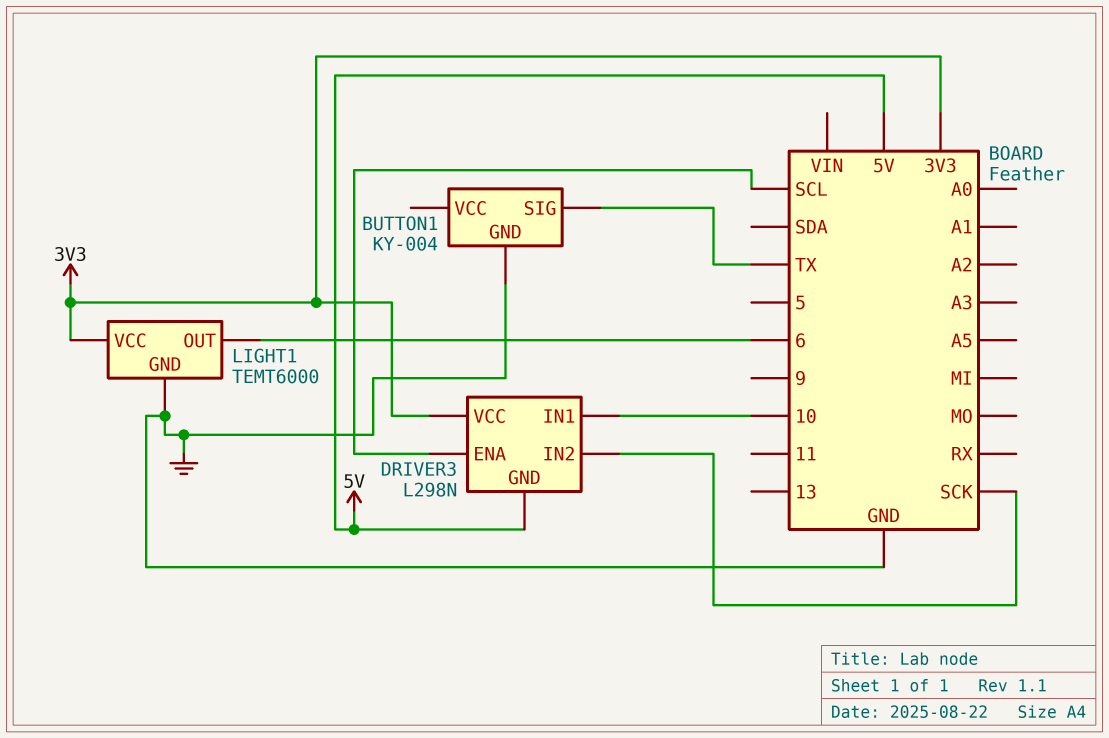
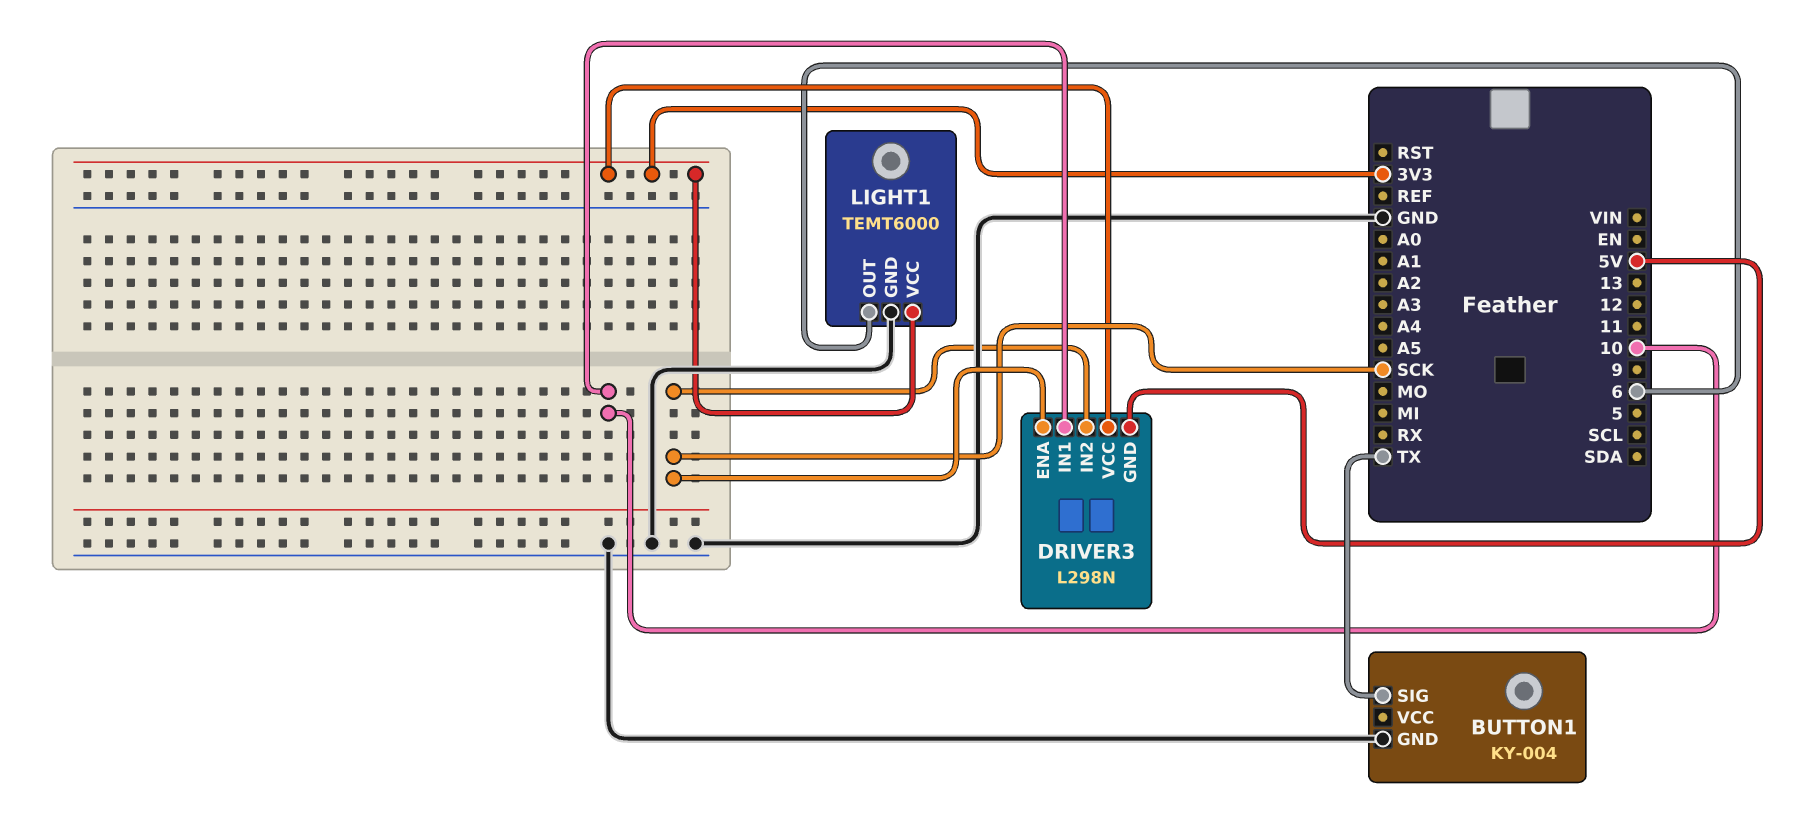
DRIVER3 pin ENA: SCL -> SCK

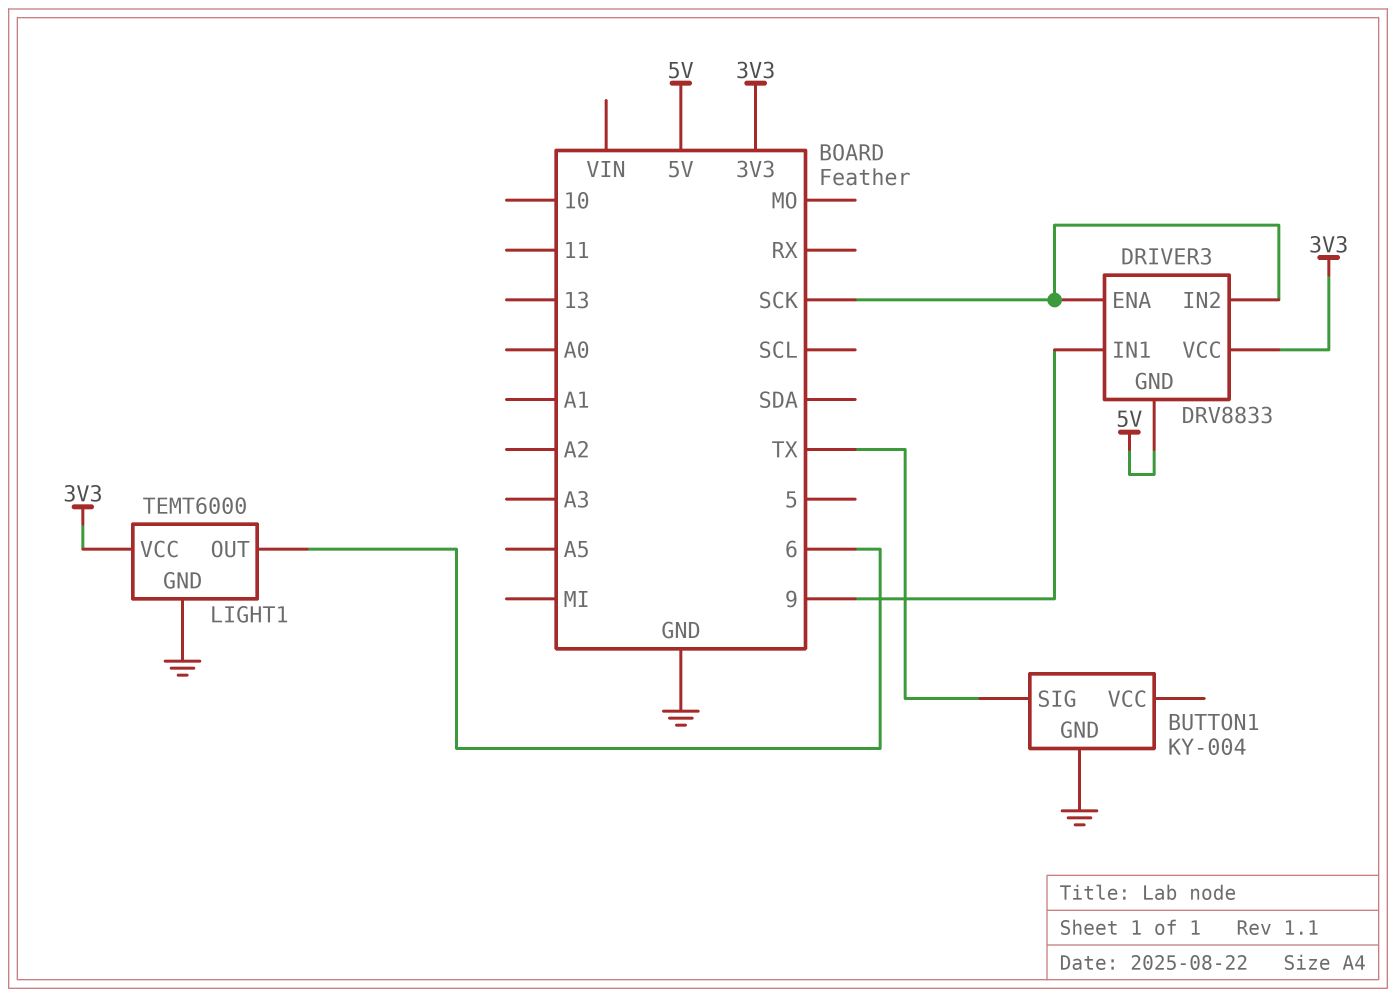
DRIVER3: L298N -> DRV8833
DRIVER3 pin IN1: 10 -> 9

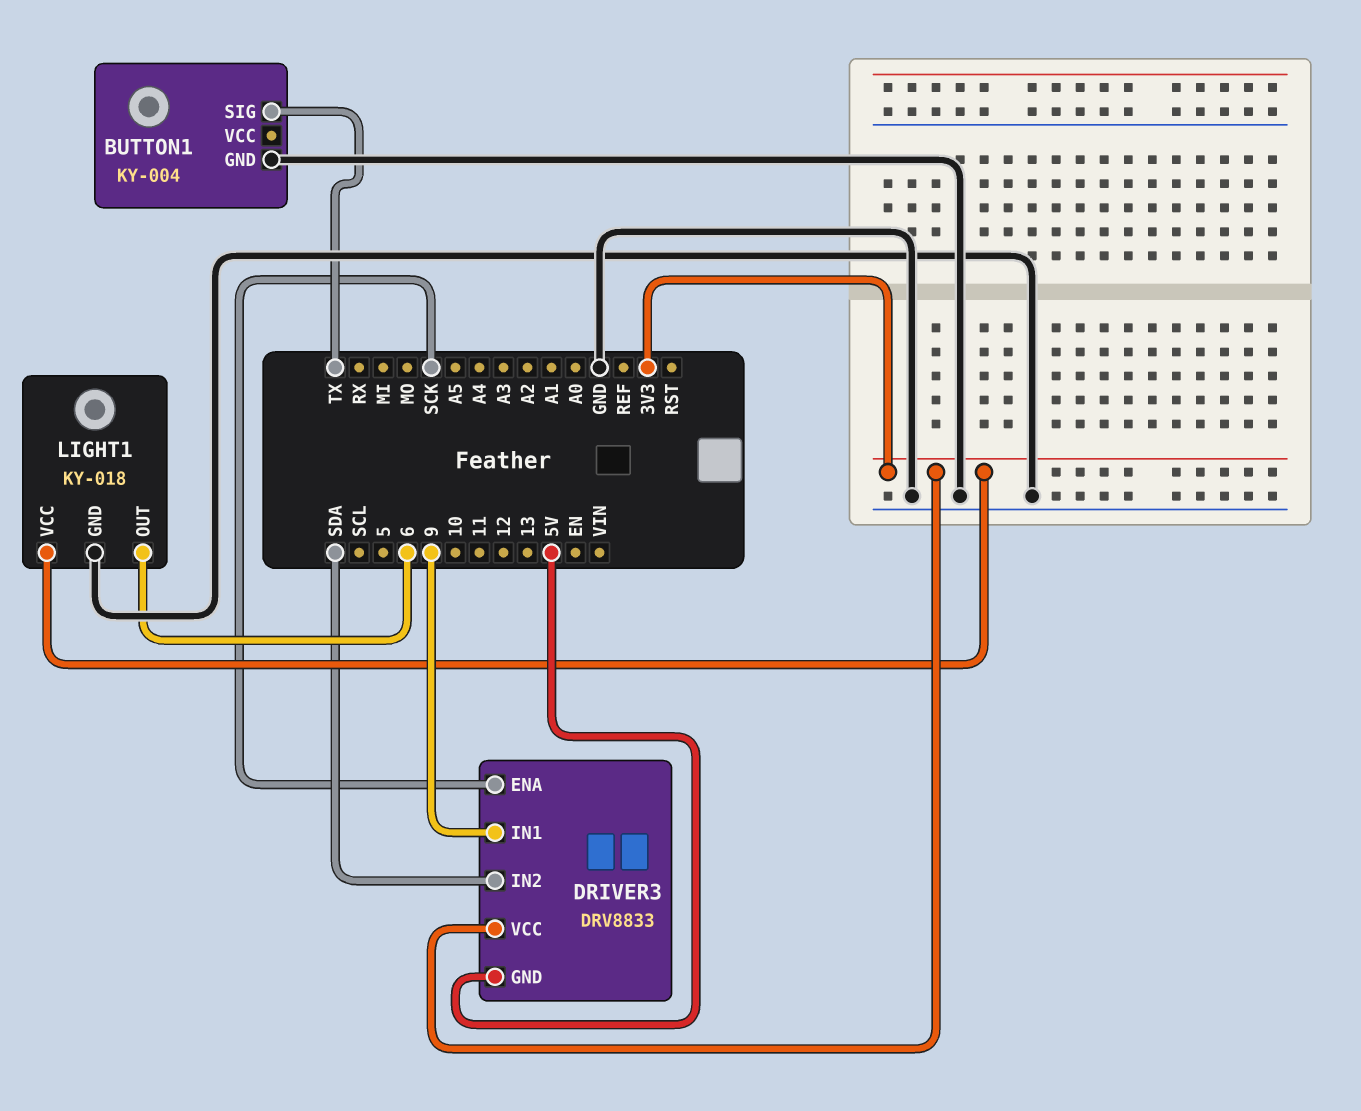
DRIVER3 pin IN2: SCK -> SDA
LIGHT1: TEMT6000 -> KY-018

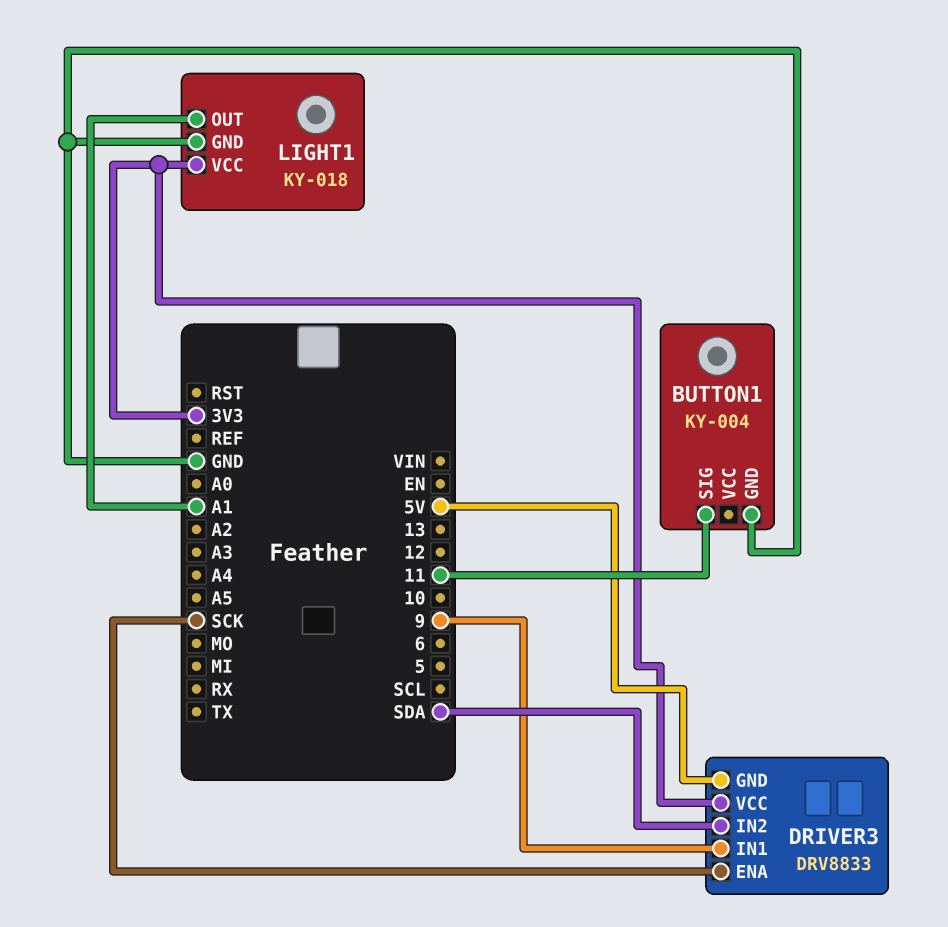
BUTTON1 pin SIG: TX -> 11
LIGHT1 pin OUT: 6 -> A1

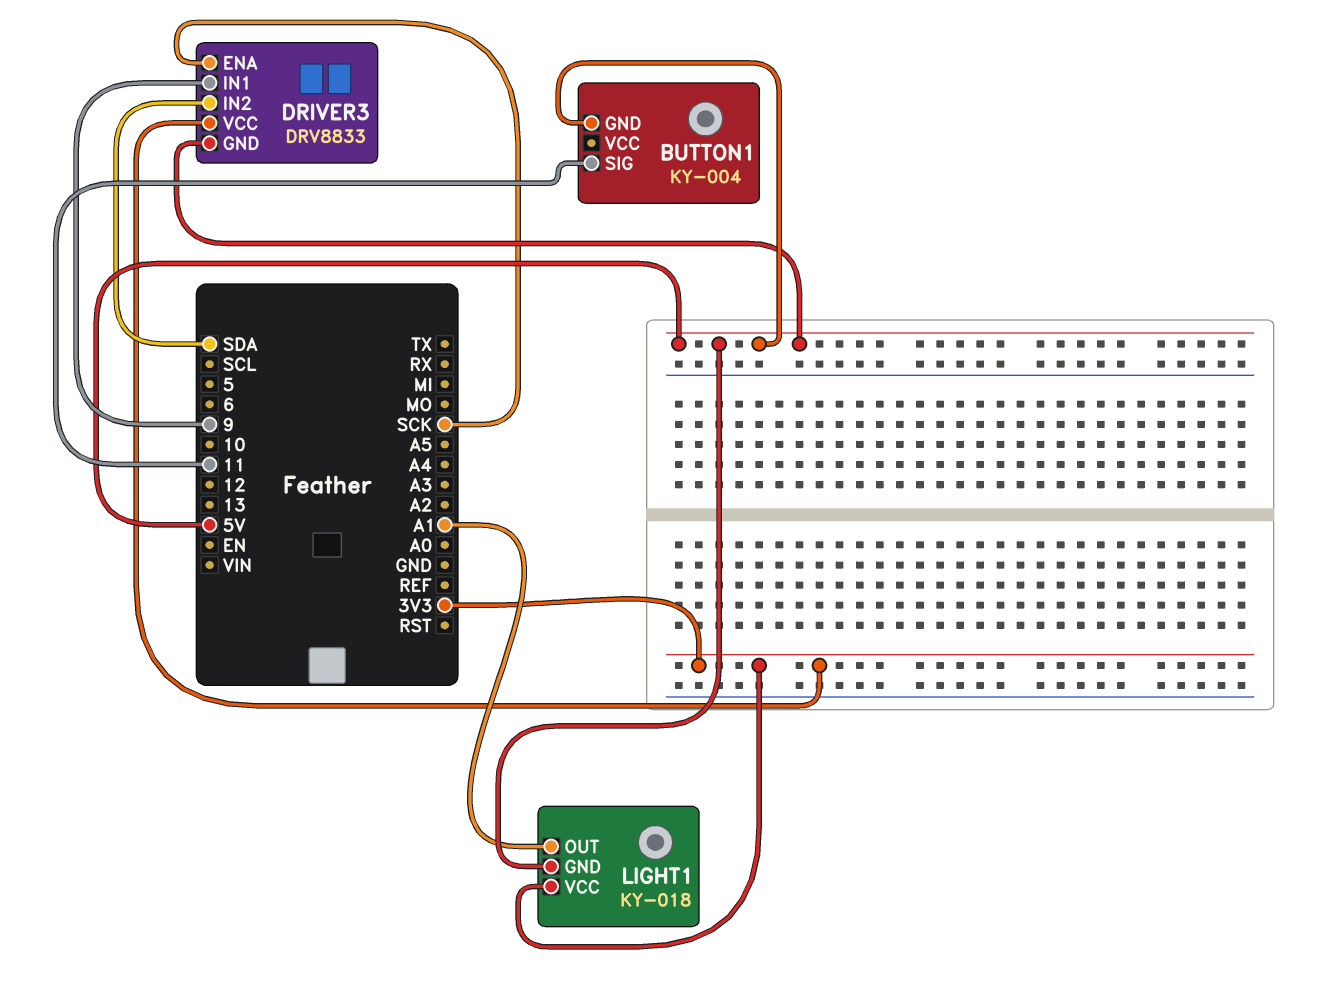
BUTTON1 pin GND: GND -> 5V
LIGHT1 pin GND: GND -> 5V

